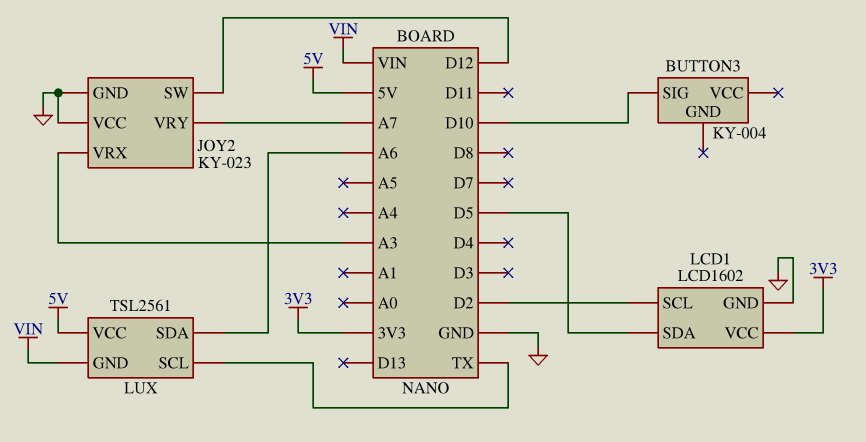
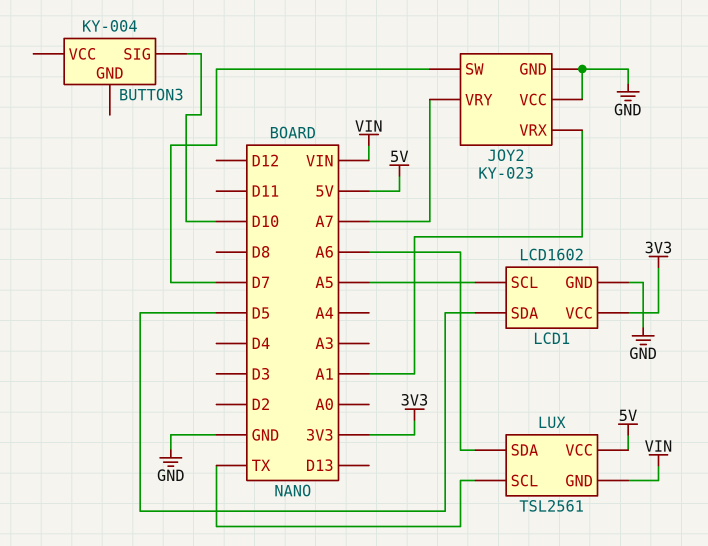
JOY2 pin SW: D12 -> D7
JOY2 pin VRX: A3 -> A1
LCD1 pin SCL: D2 -> A5

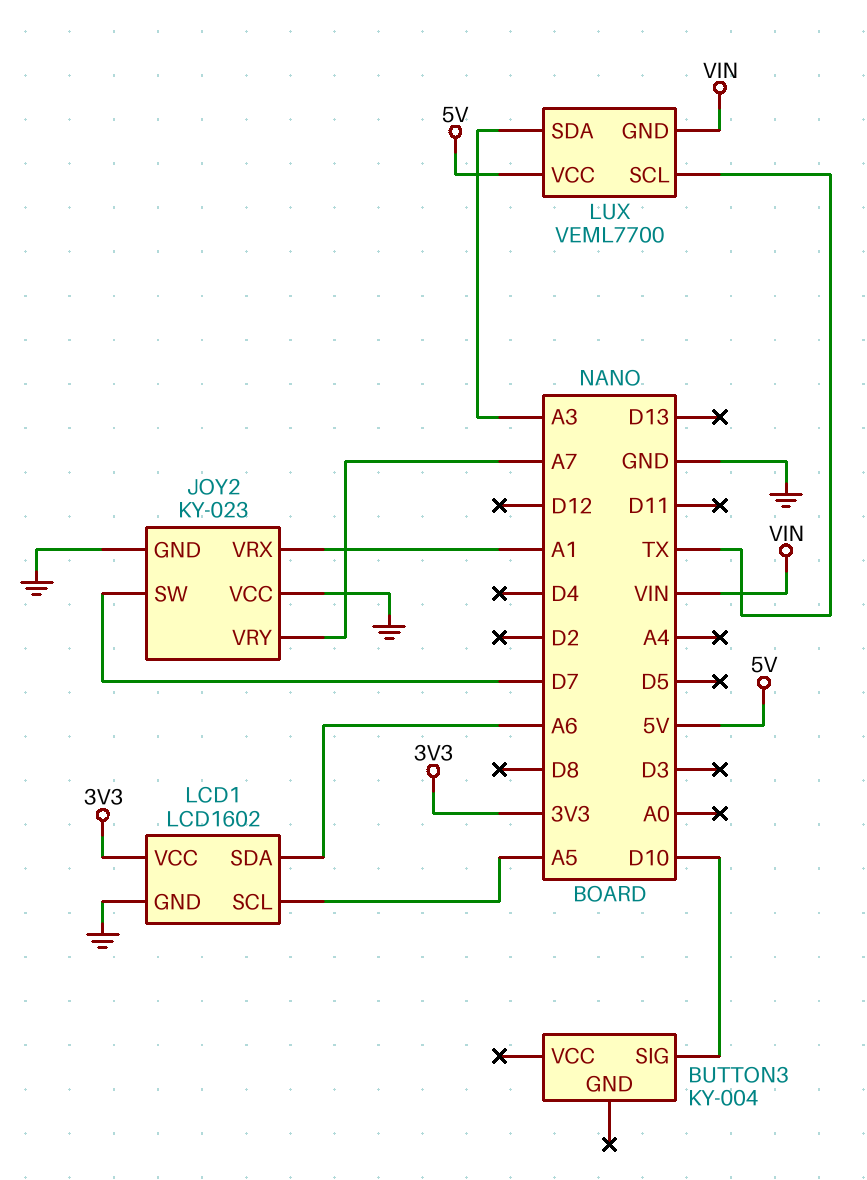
LCD1 pin SDA: D5 -> A6
LUX: TSL2561 -> VEML7700
LUX pin SDA: A6 -> A3

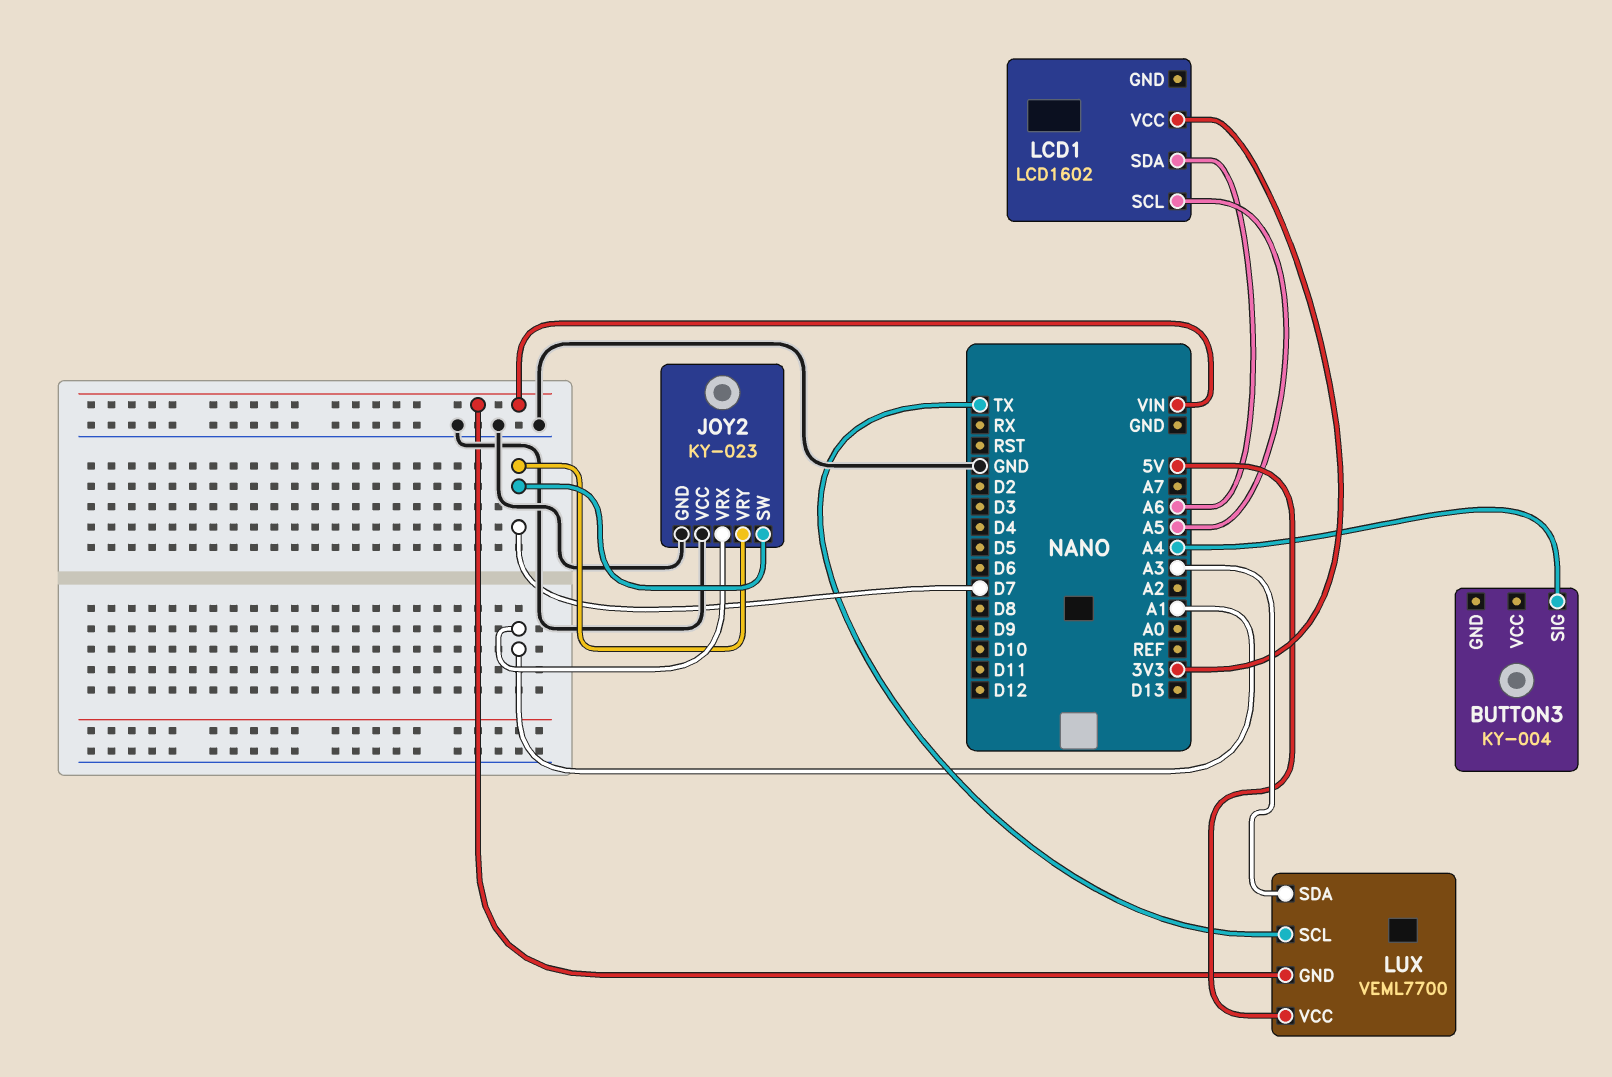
BUTTON3 pin SIG: D10 -> A4
JOY2 pin VRY: A7 -> D7
LCD1 pin GND: GND -> none

